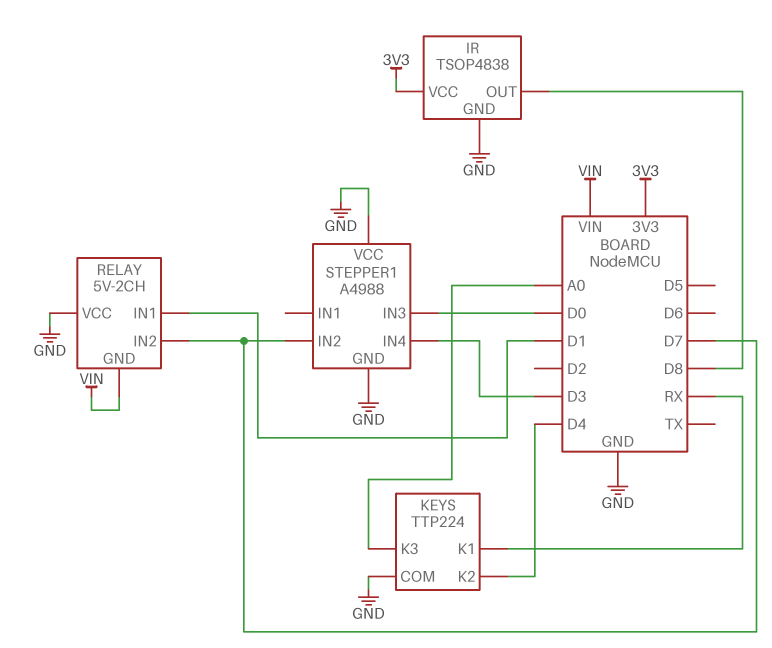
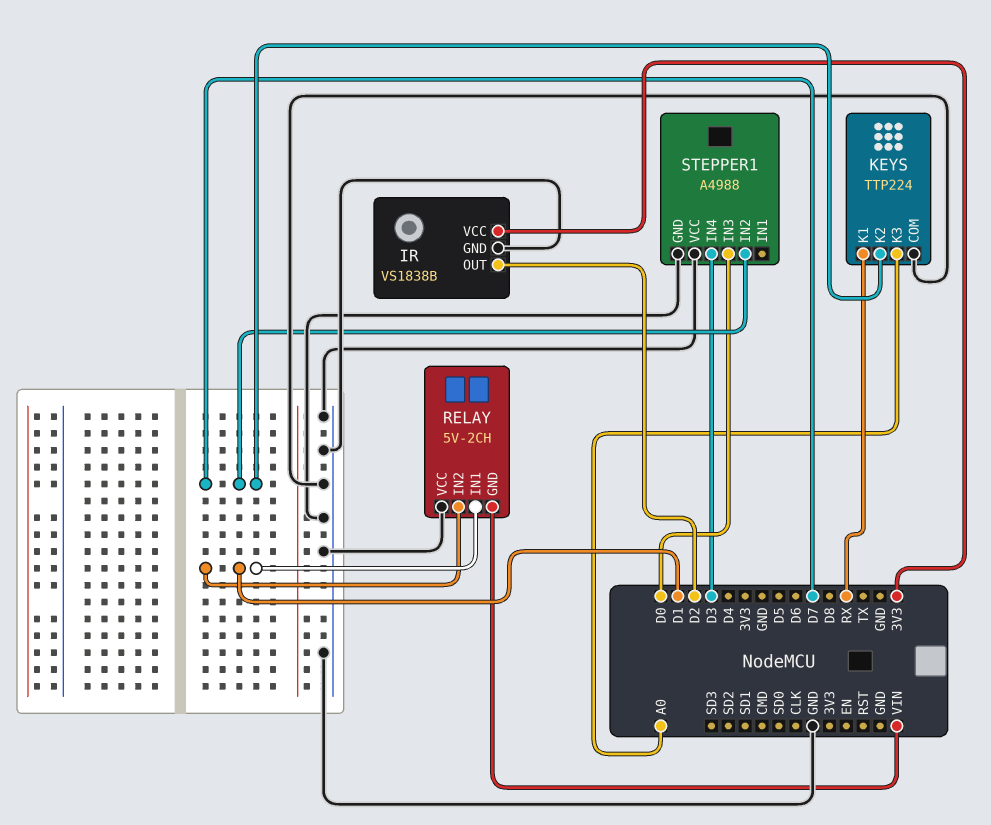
IR: TSOP4838 -> VS1838B
IR pin OUT: D8 -> D2
KEYS pin K2: D4 -> D7
RELAY pin IN2: D7 -> D1

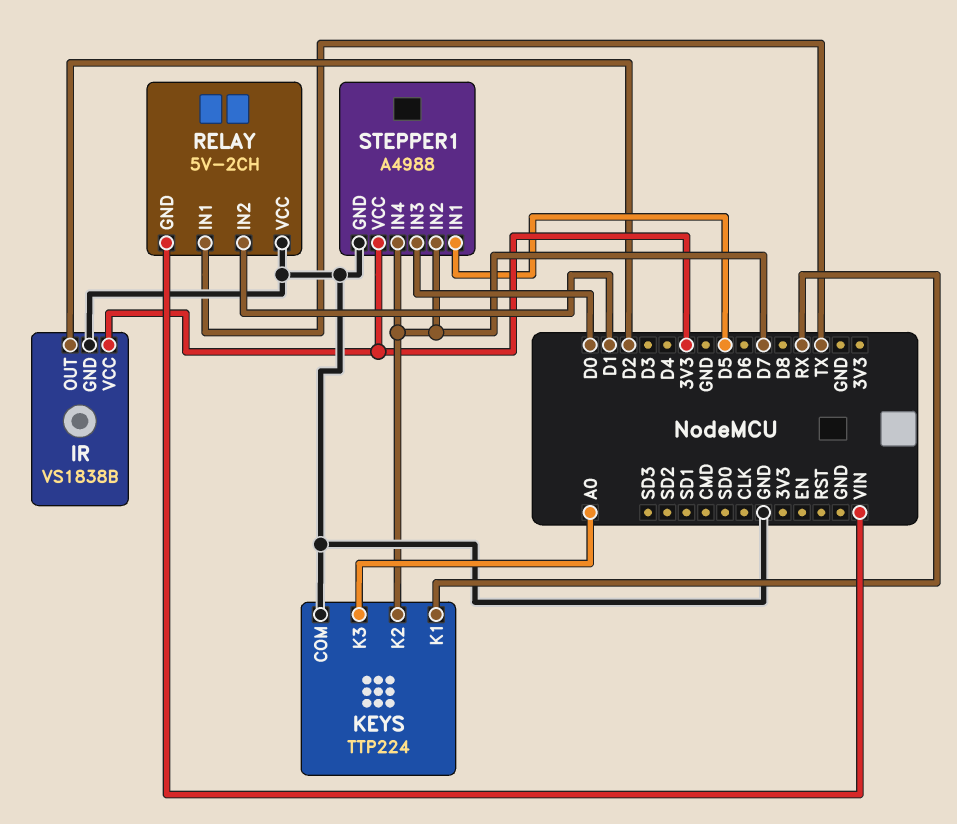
RELAY pin IN1: D1 -> TX
STEPPER1 pin IN1: none -> D5
STEPPER1 pin IN4: D3 -> D7
STEPPER1 pin VCC: GND -> 3V3

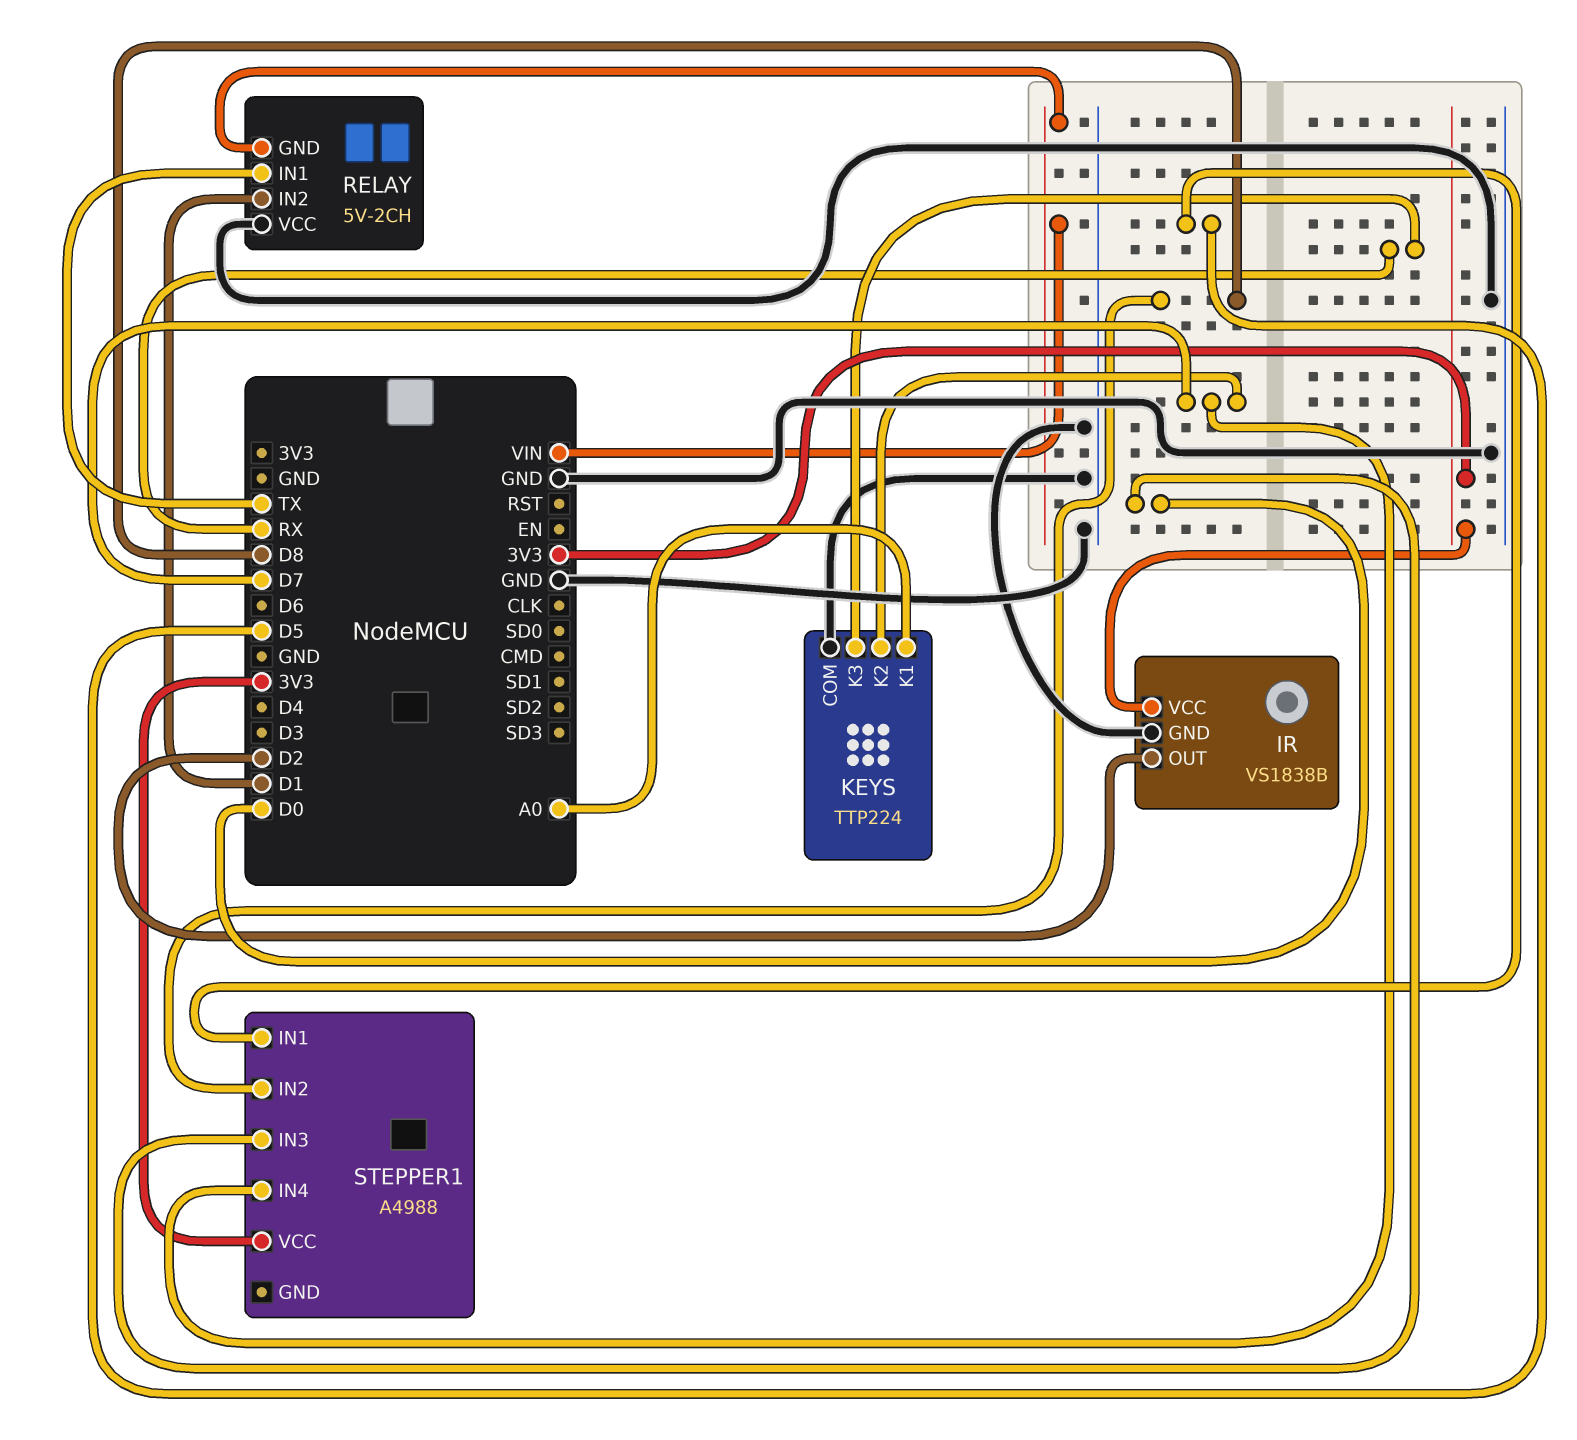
KEYS pin K1: RX -> A0
KEYS pin K3: A0 -> RX
STEPPER1 pin GND: GND -> none
STEPPER1 pin IN2: D7 -> D8

